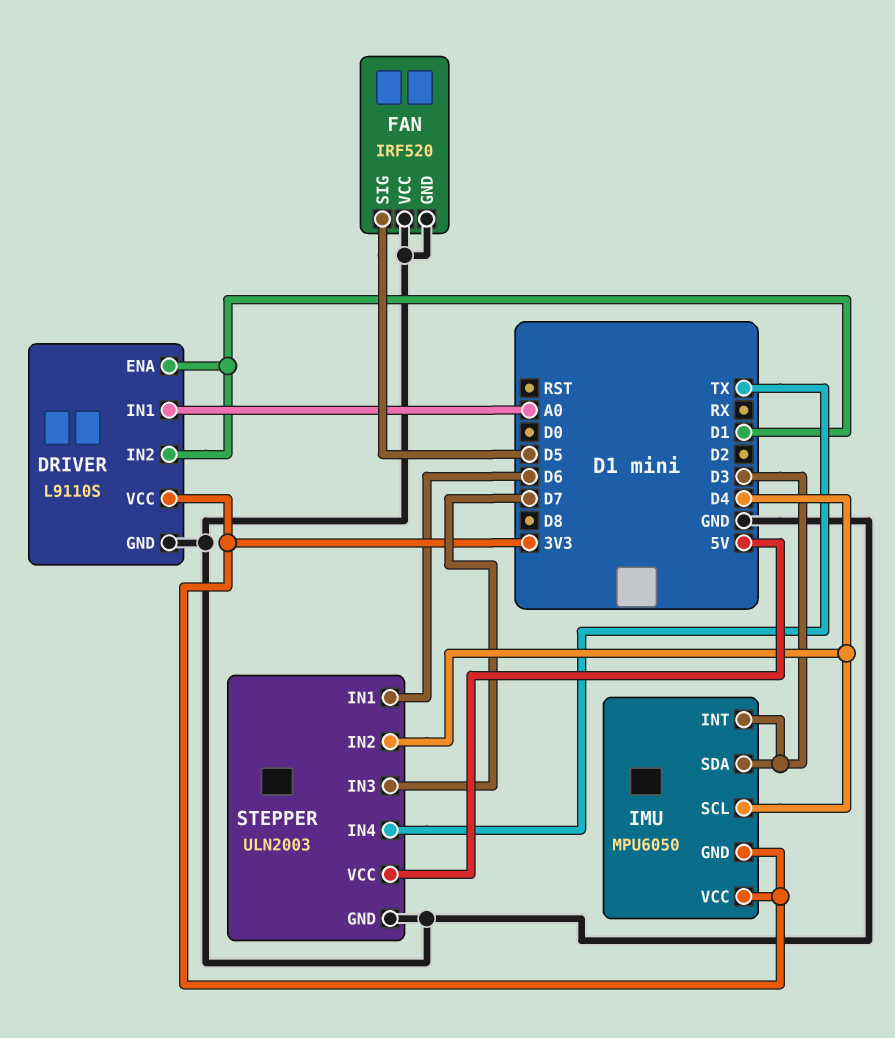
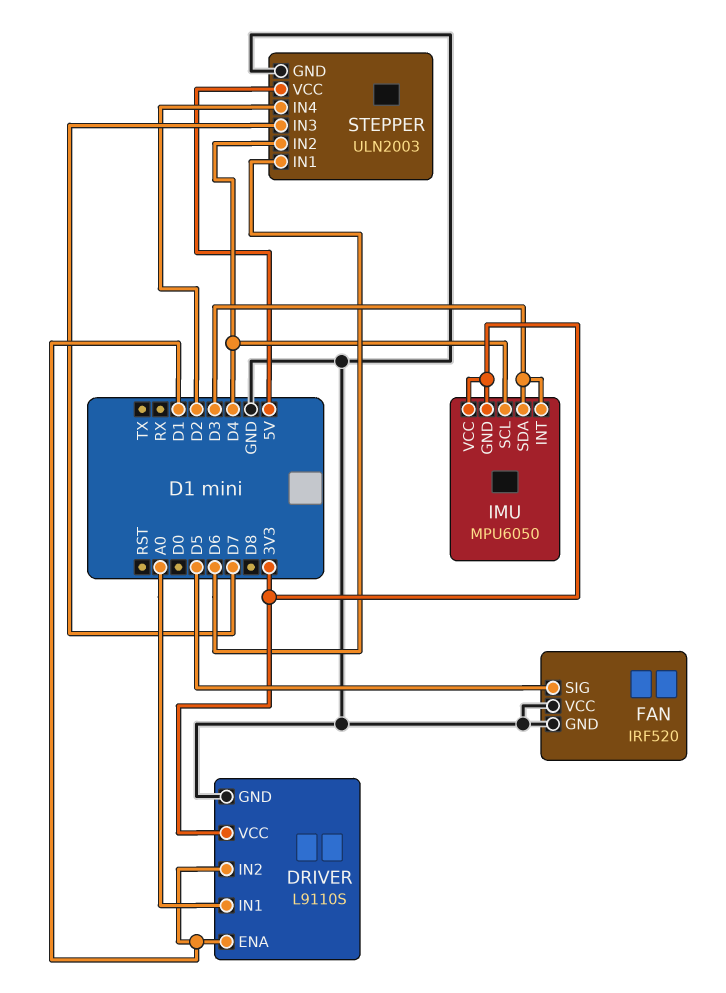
STEPPER pin IN4: TX -> D2

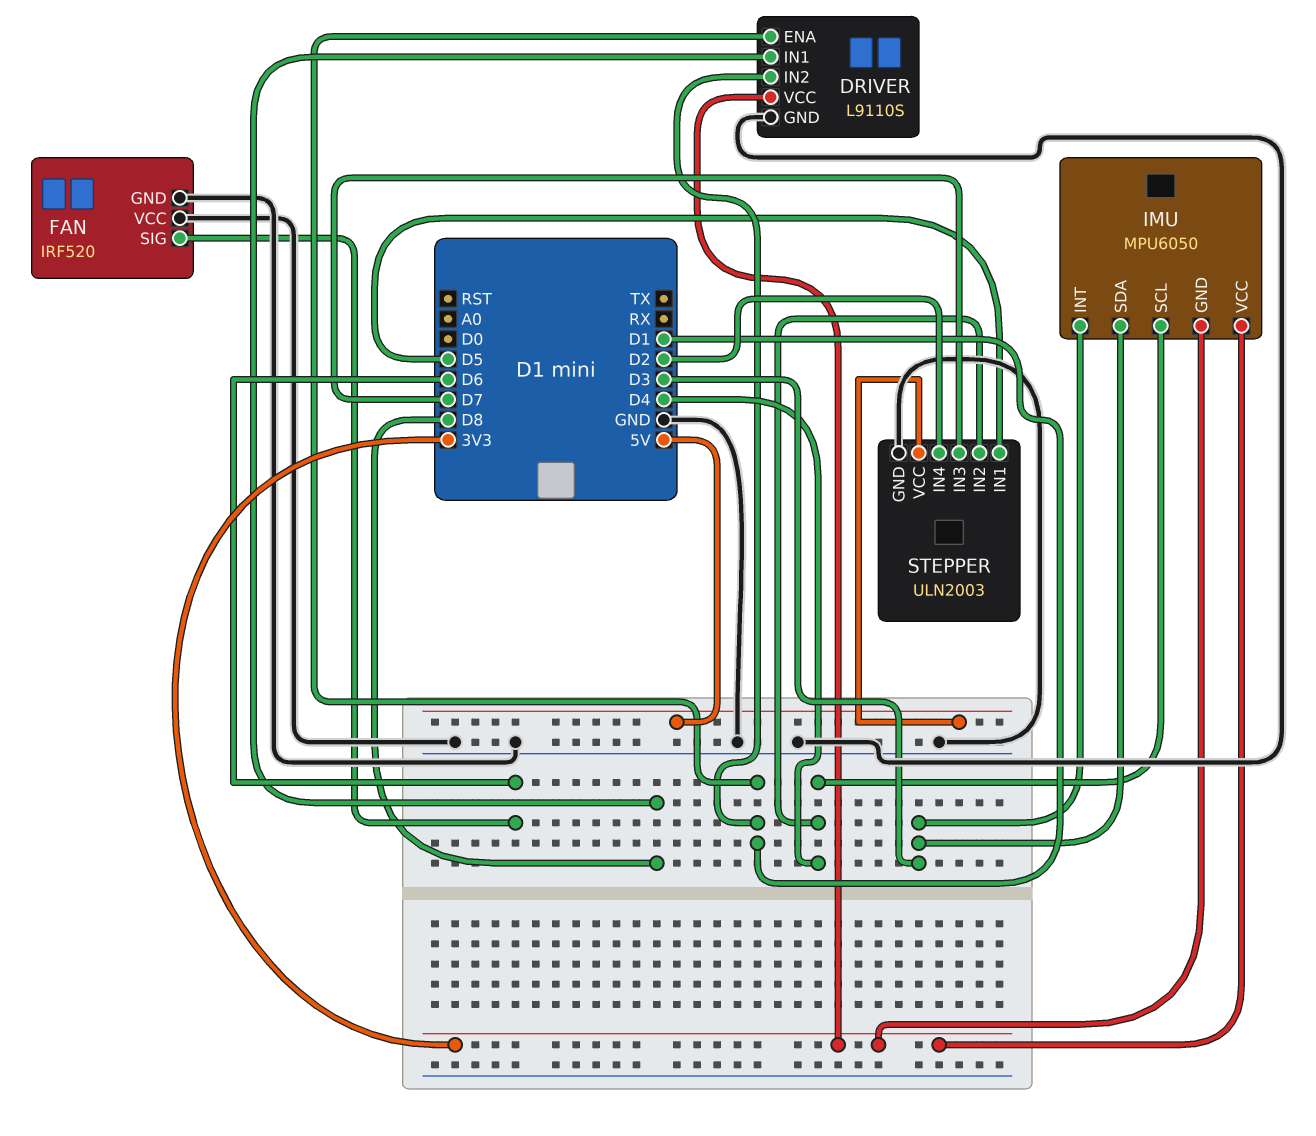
DRIVER pin IN1: A0 -> D8
FAN pin SIG: D5 -> D6
STEPPER pin IN1: D6 -> D5

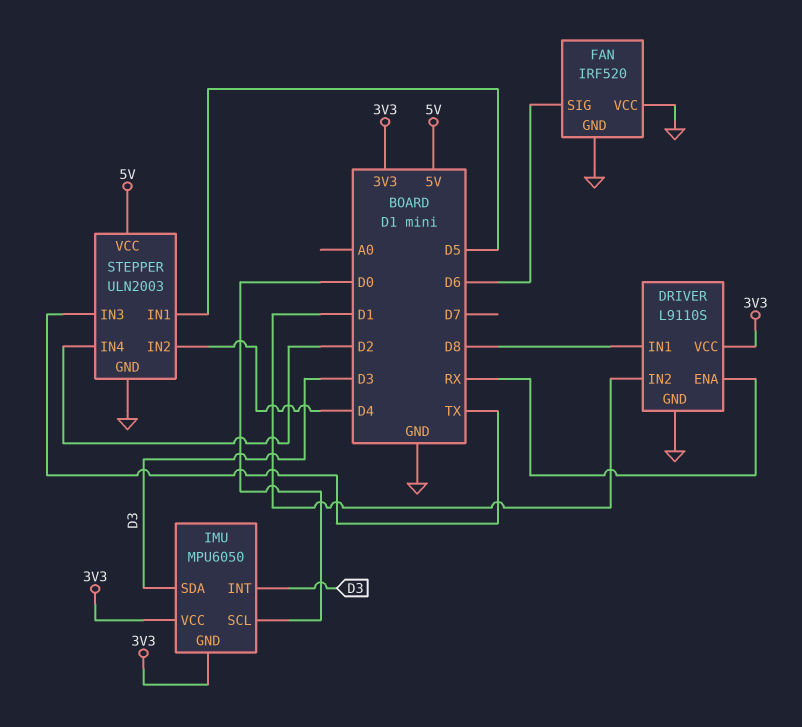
DRIVER pin ENA: D1 -> RX
IMU pin SCL: D4 -> D0
STEPPER pin IN3: D7 -> TX

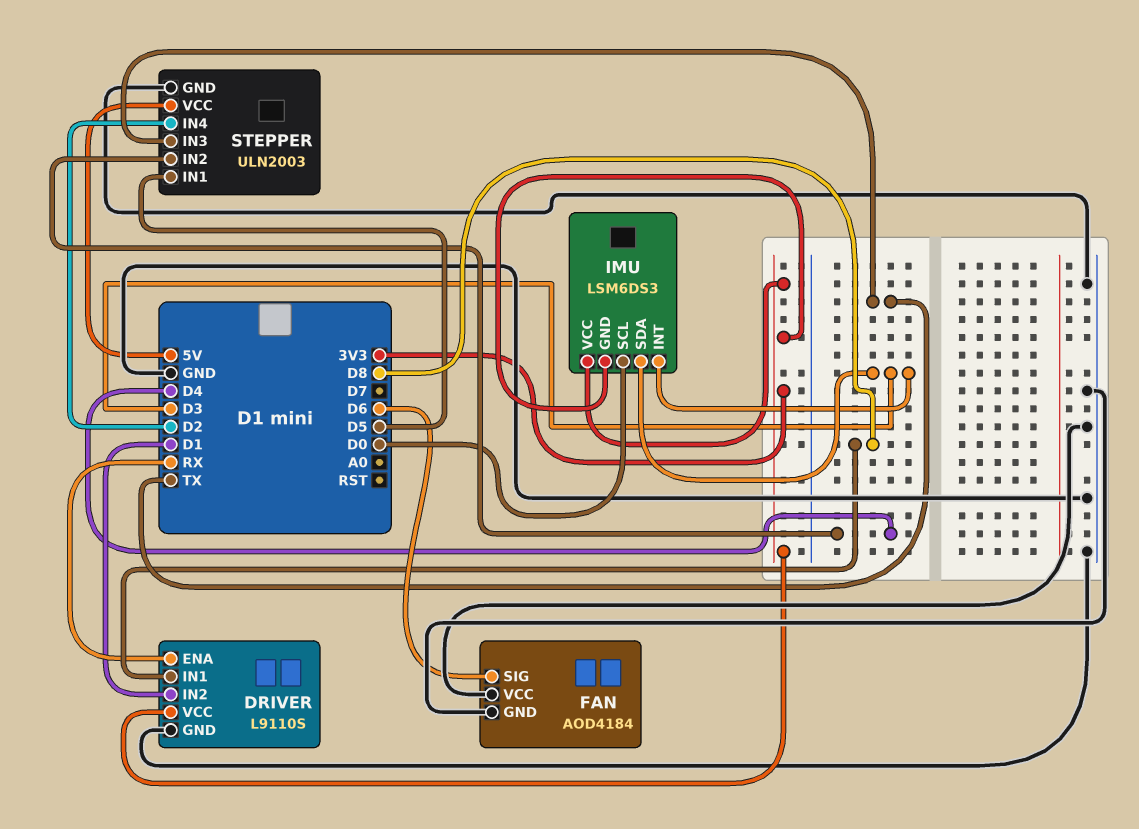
FAN: IRF520 -> AOD4184
IMU: MPU6050 -> LSM6DS3

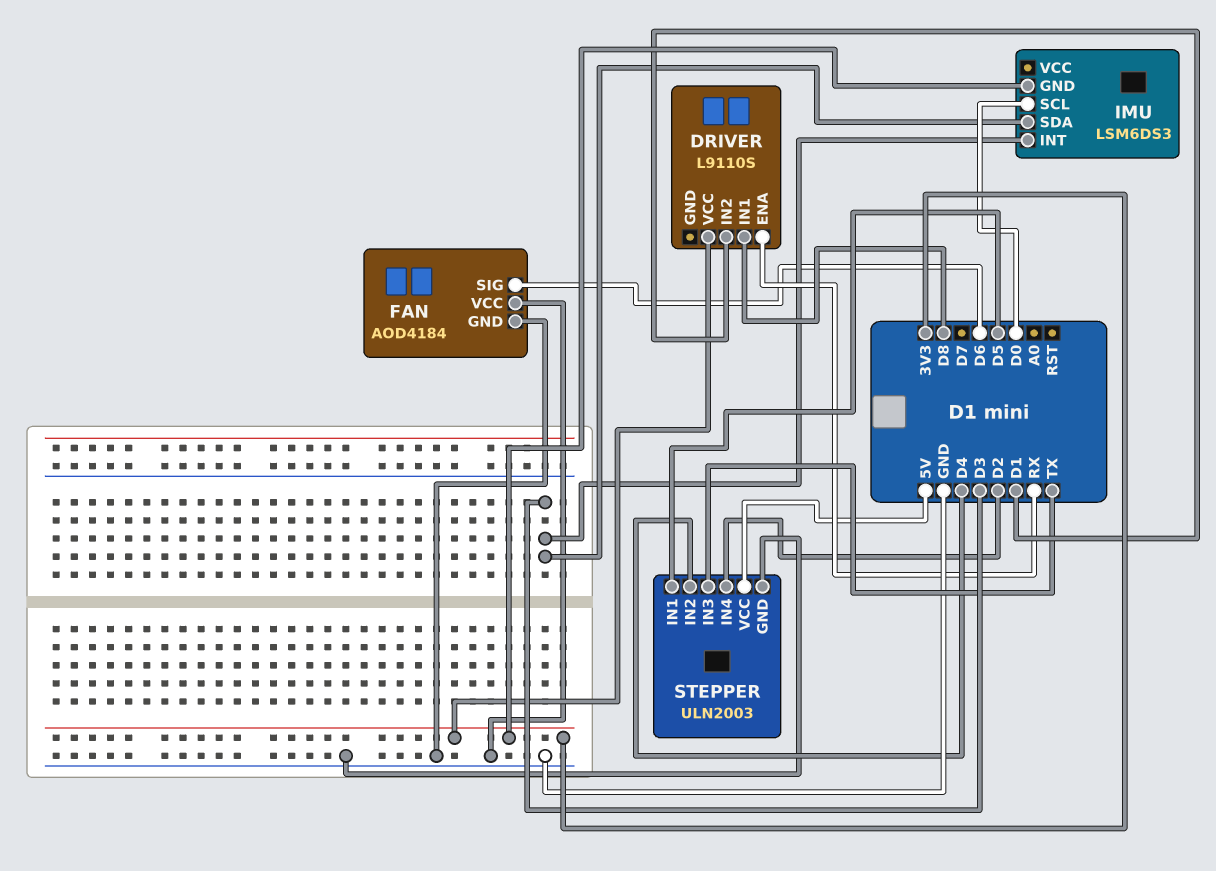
DRIVER pin GND: GND -> none
IMU pin VCC: 3V3 -> none

